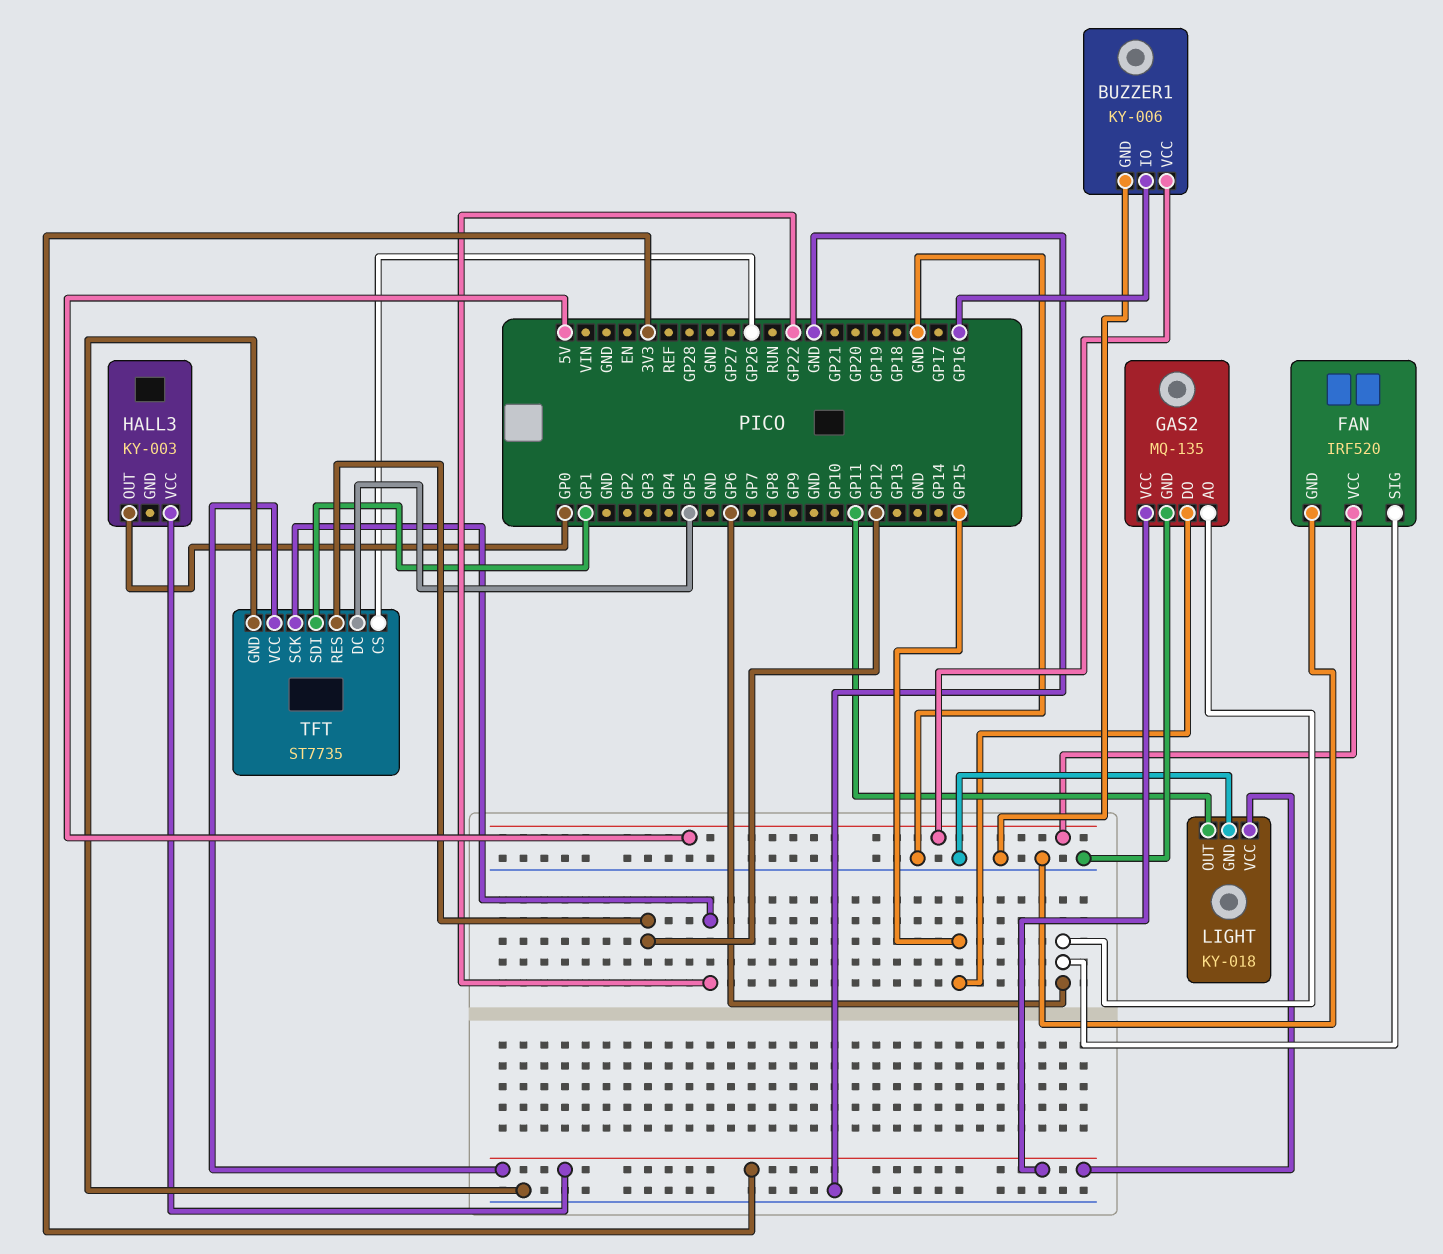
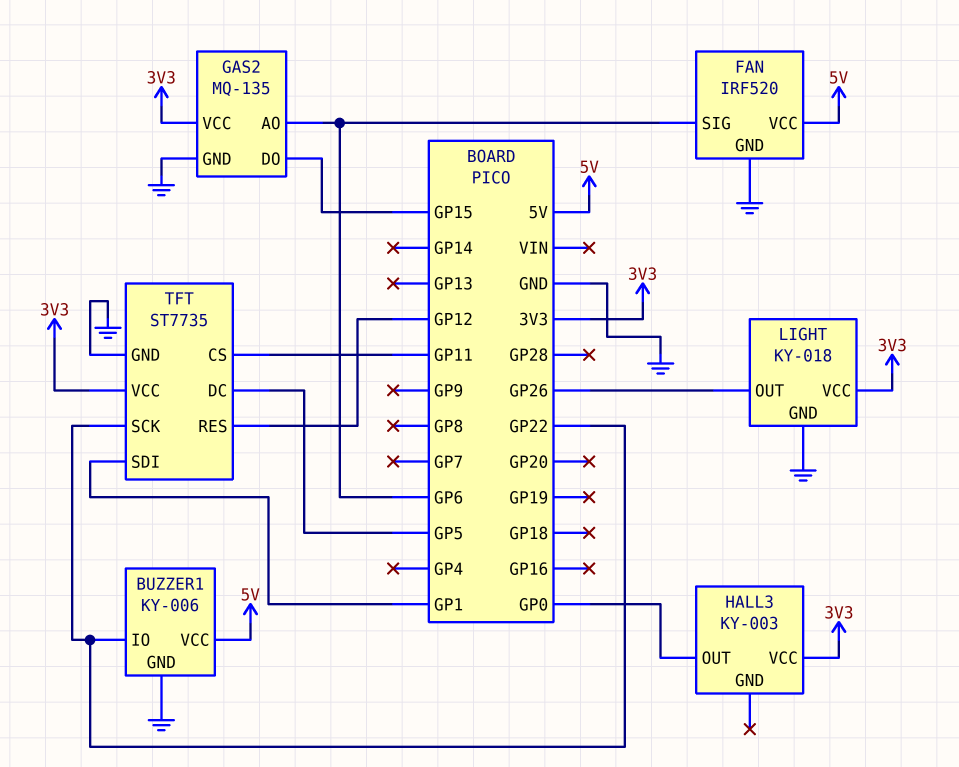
BUZZER1 pin IO: GP16 -> GP22
LIGHT pin OUT: GP11 -> GP26
TFT pin CS: GP26 -> GP11

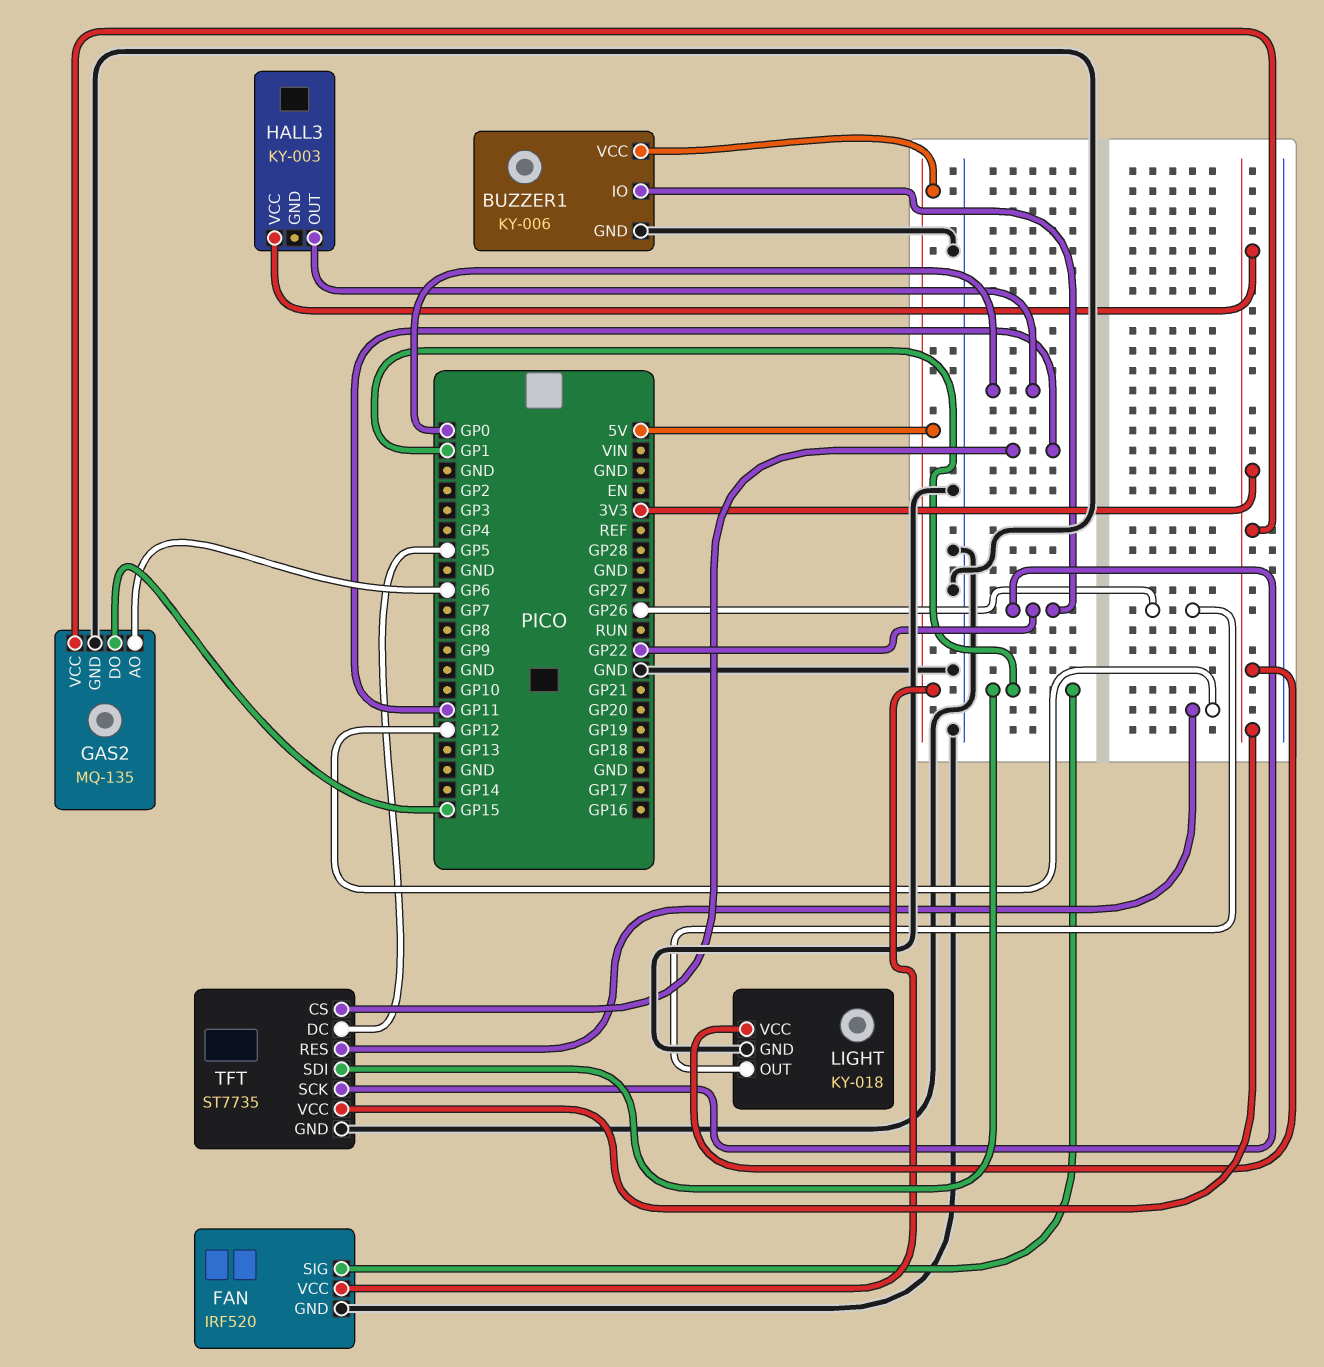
FAN pin SIG: GP6 -> GP1

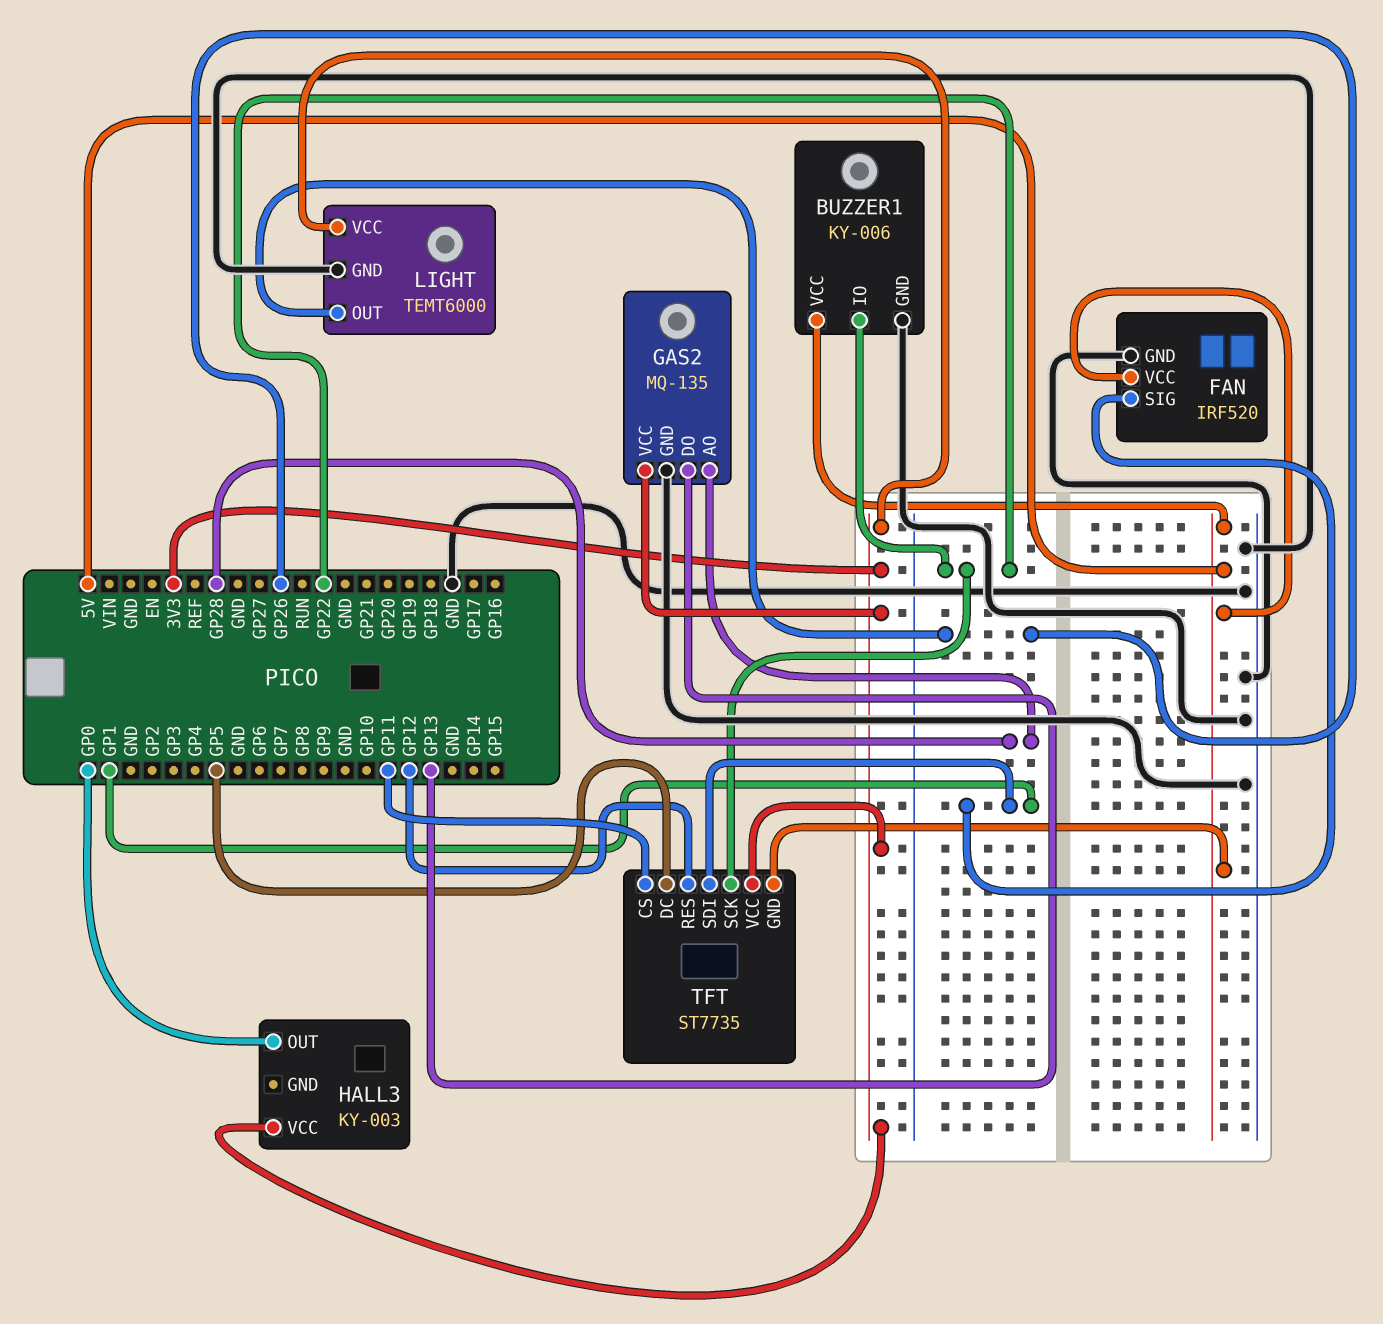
GAS2 pin AO: GP6 -> GP28
GAS2 pin DO: GP15 -> GP13
LIGHT: KY-018 -> TEMT6000
TFT pin GND: GND -> 5V

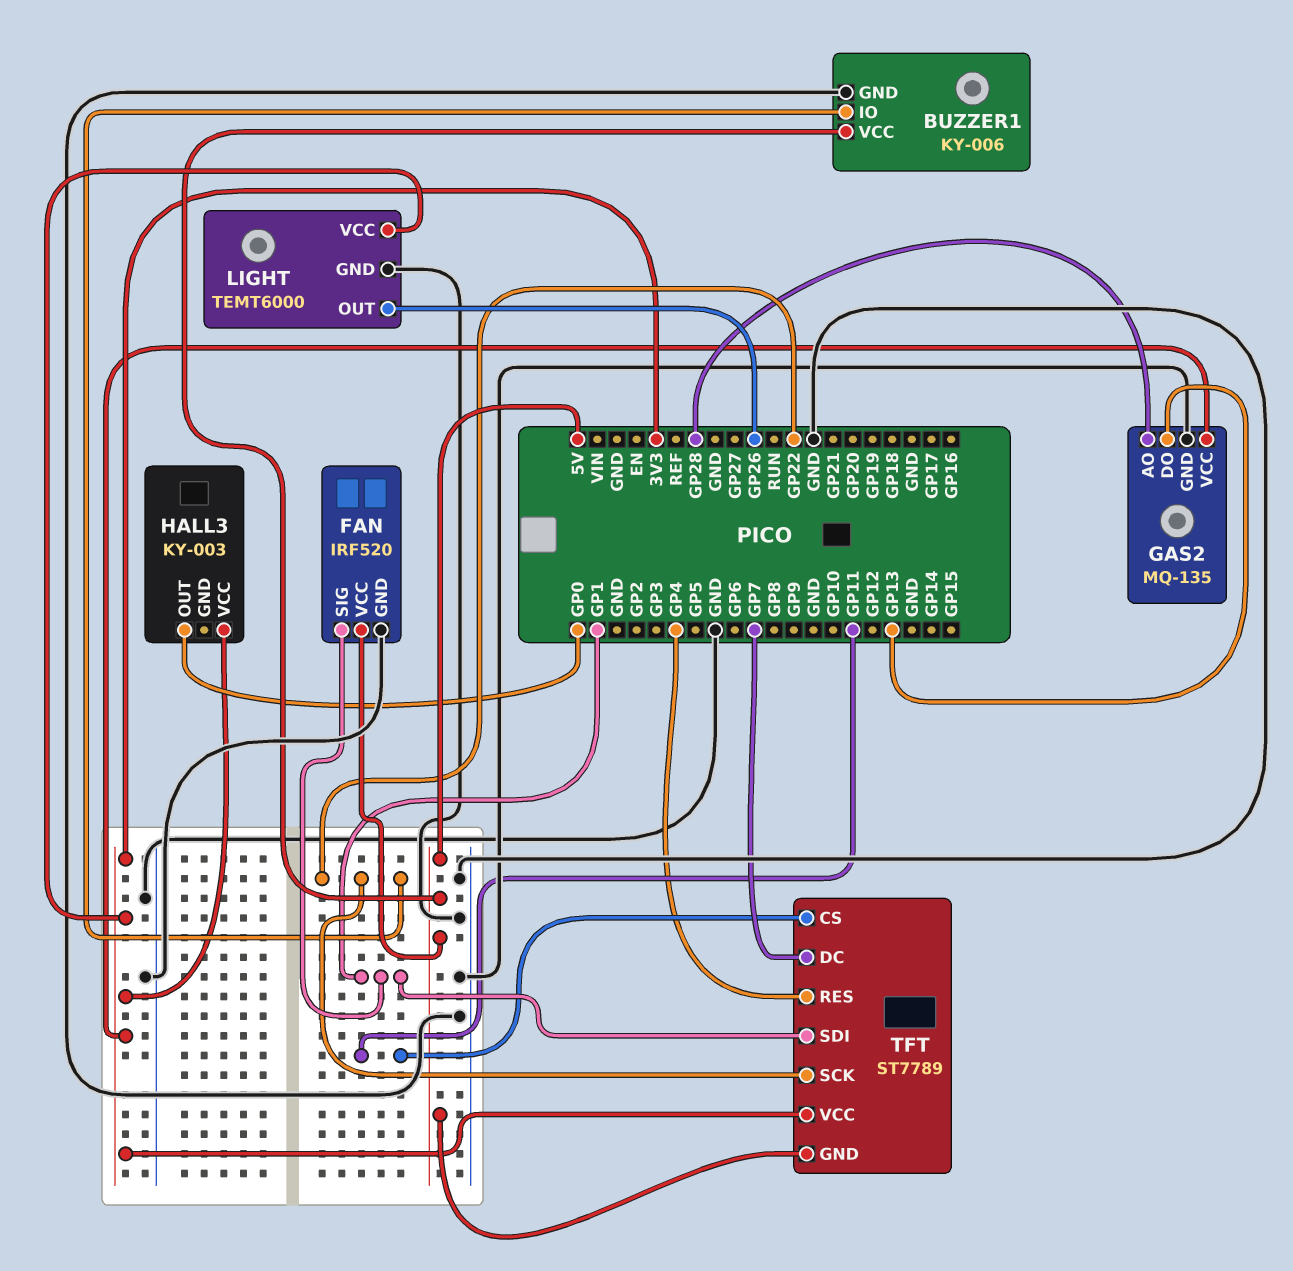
TFT: ST7735 -> ST7789
TFT pin DC: GP5 -> GP7
TFT pin RES: GP12 -> GP4

